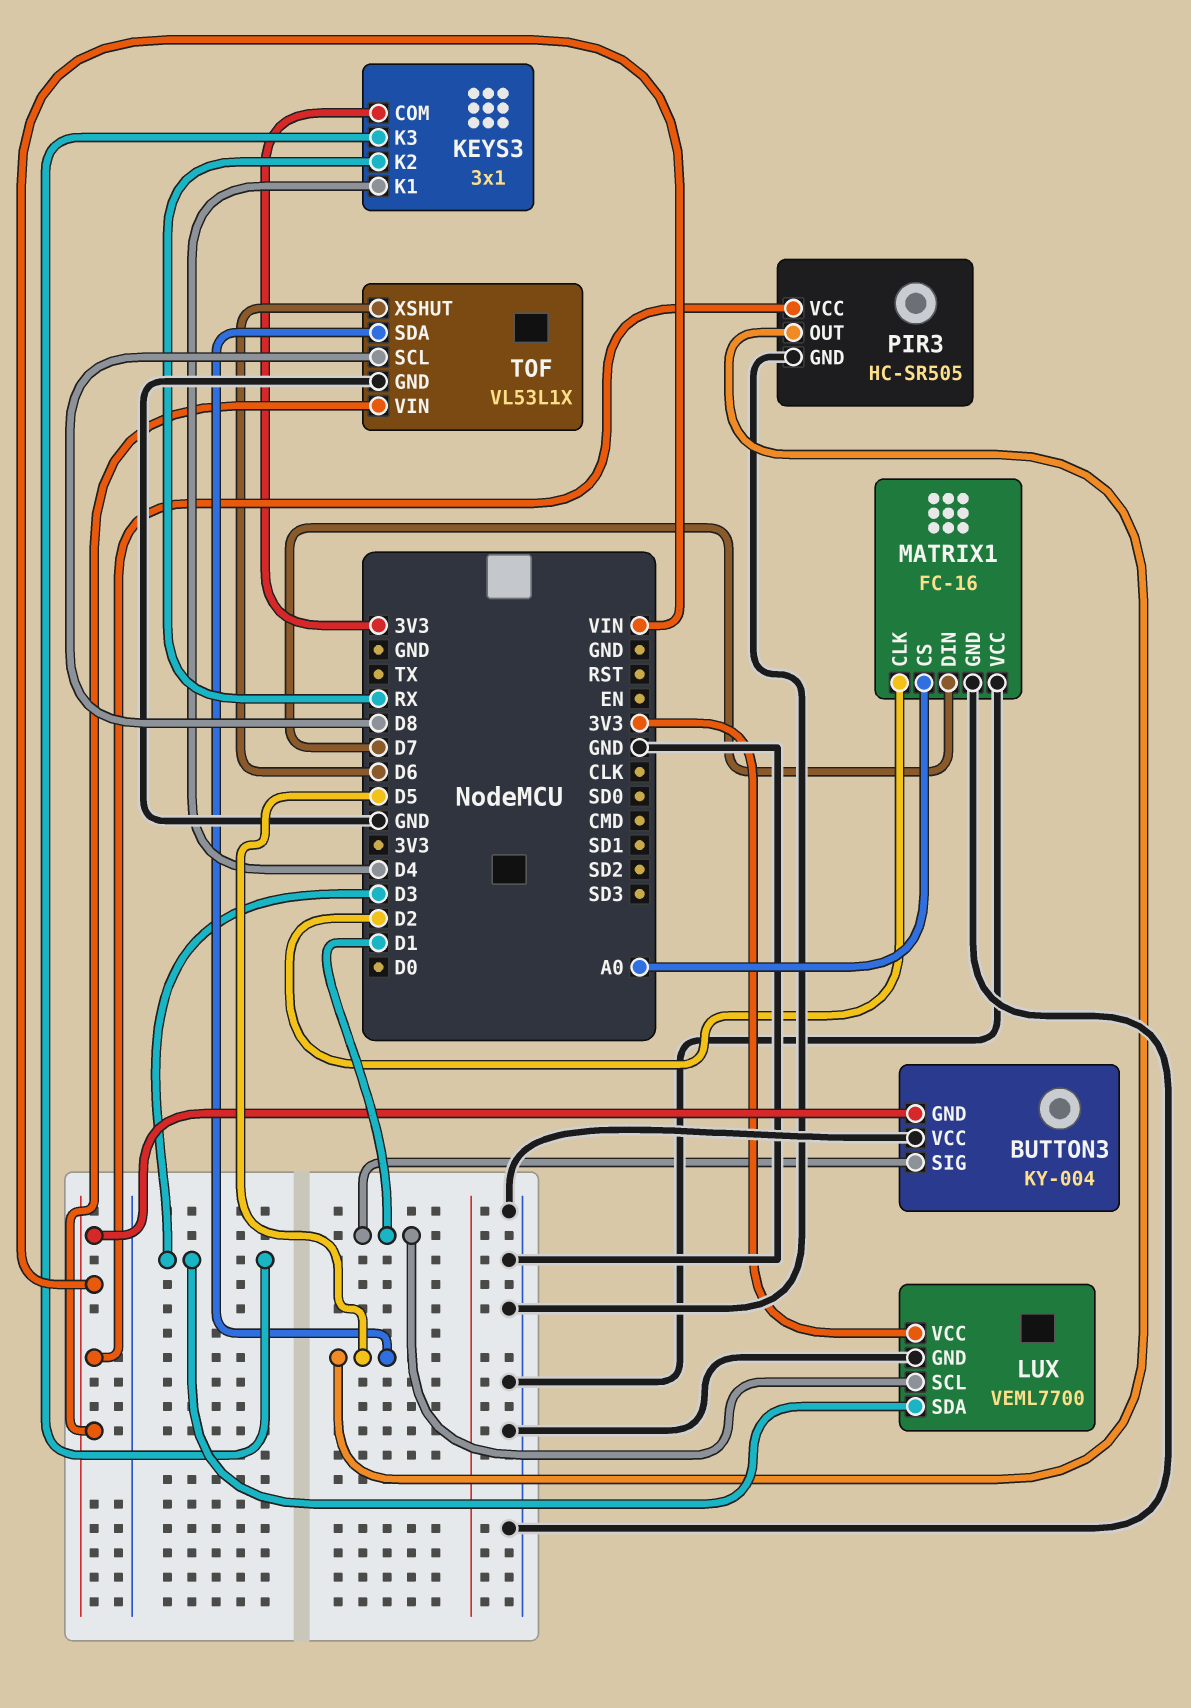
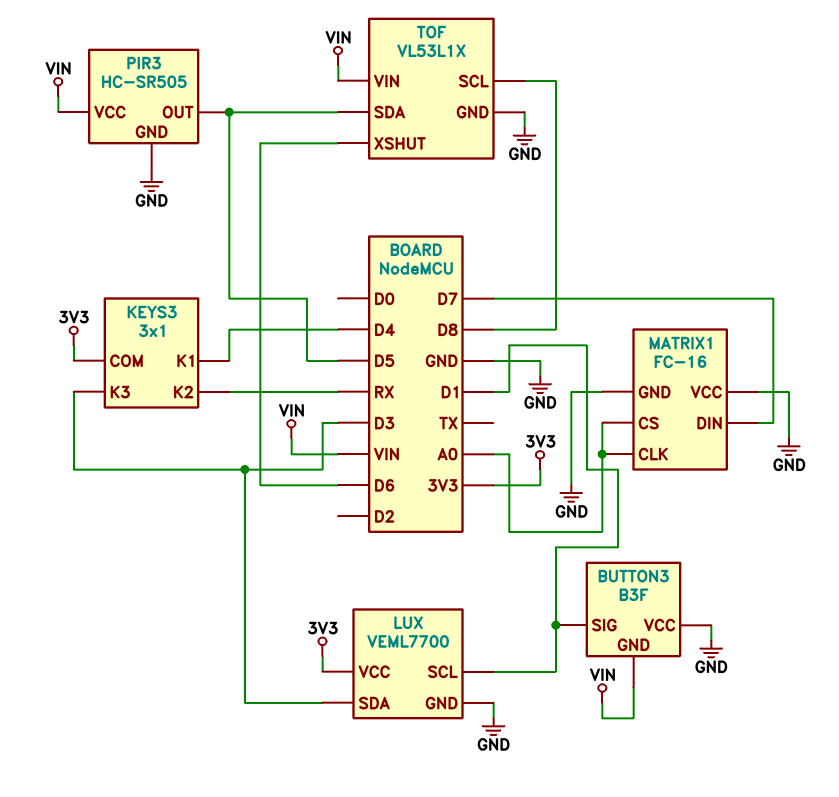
BUTTON3: KY-004 -> B3F
MATRIX1 pin CLK: D2 -> A0

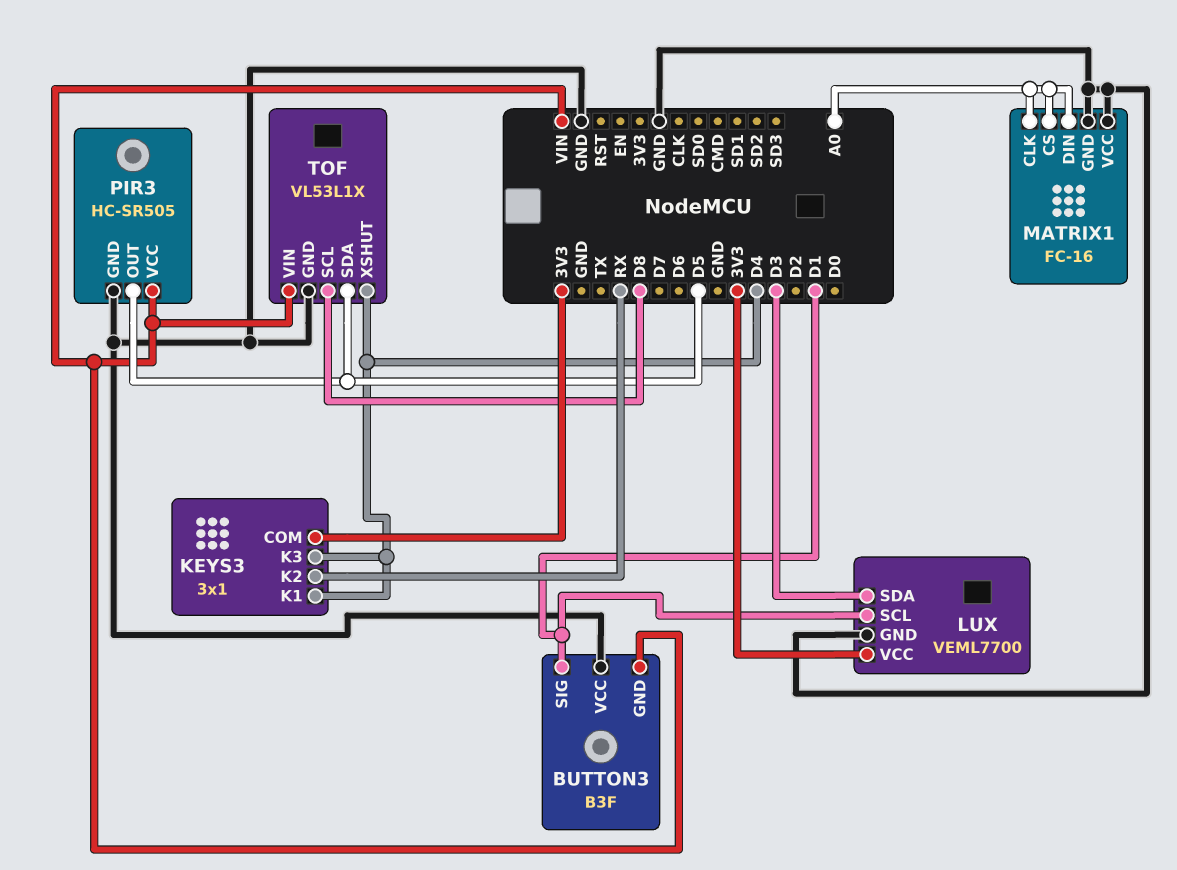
KEYS3 pin K3: D3 -> D4
MATRIX1 pin DIN: D7 -> A0
TOF pin XSHUT: D6 -> D4

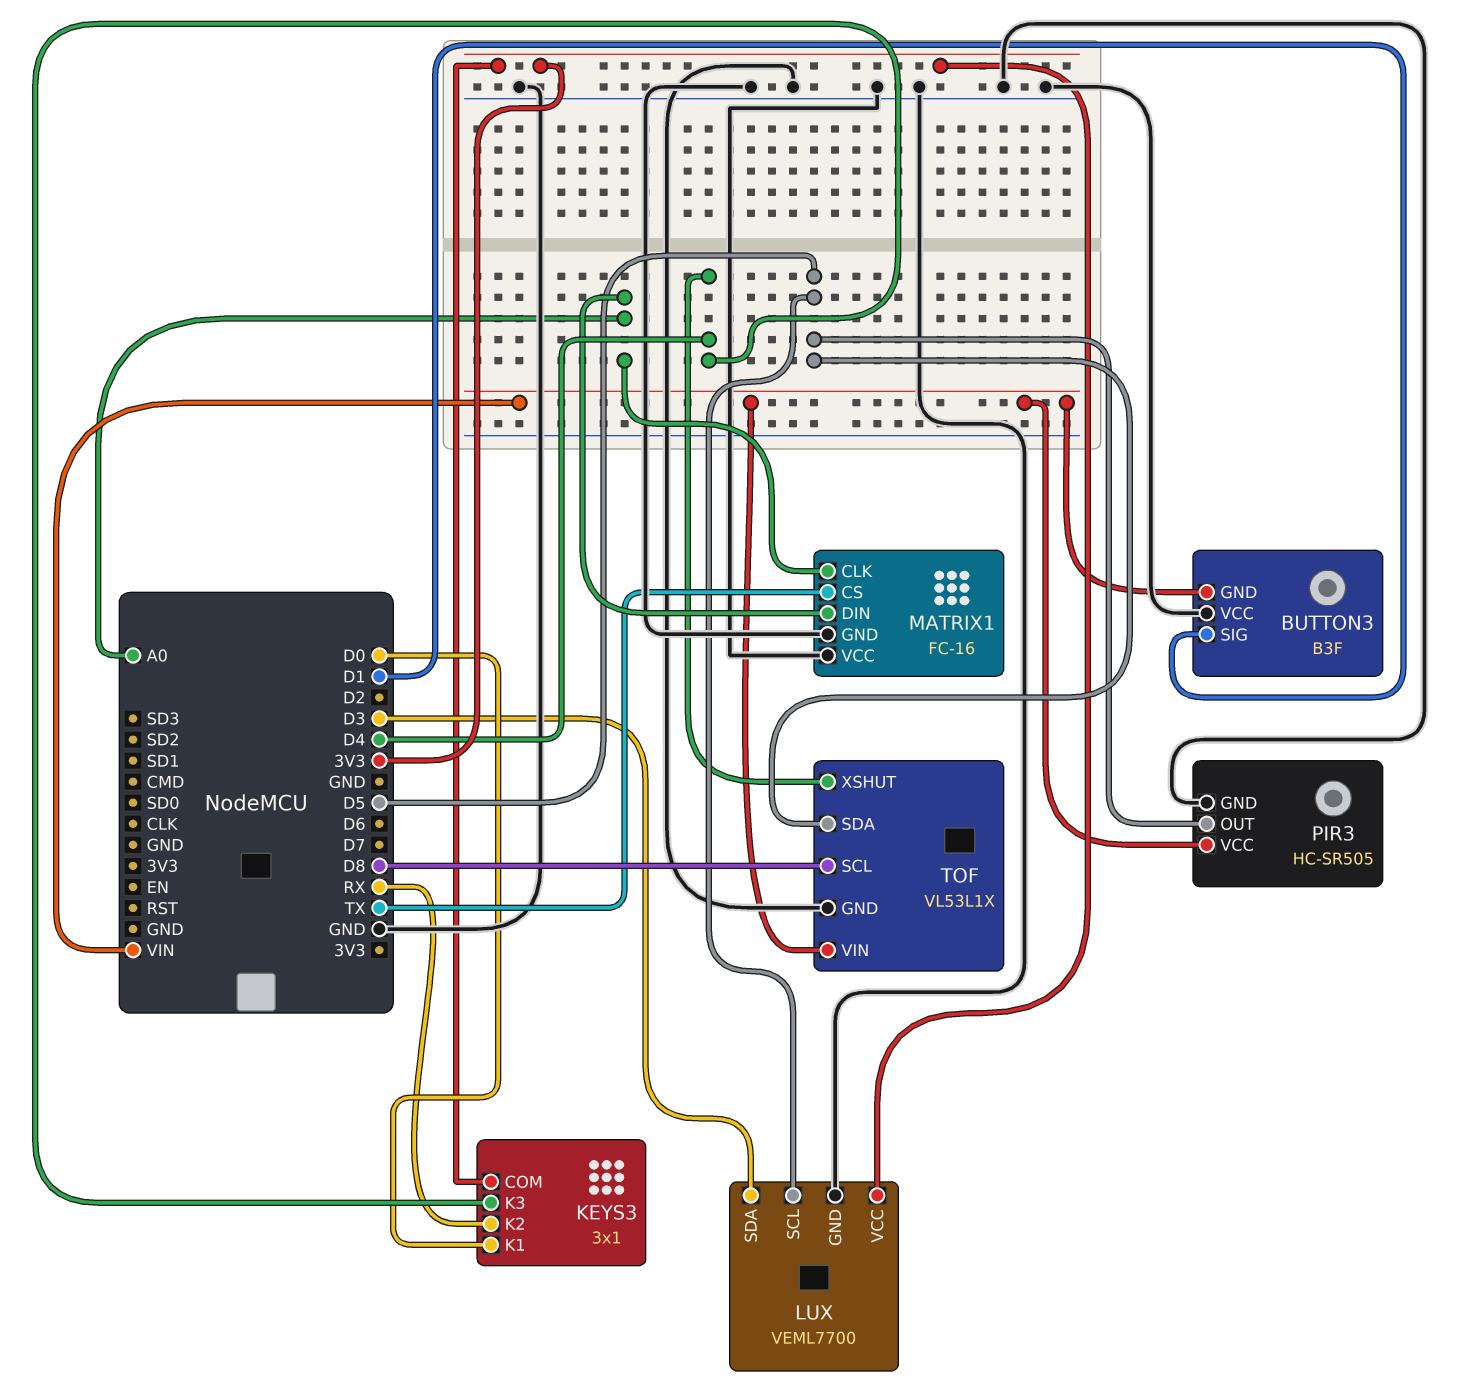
KEYS3 pin K1: D4 -> D0
LUX pin SCL: D1 -> D5
MATRIX1 pin CS: A0 -> TX

